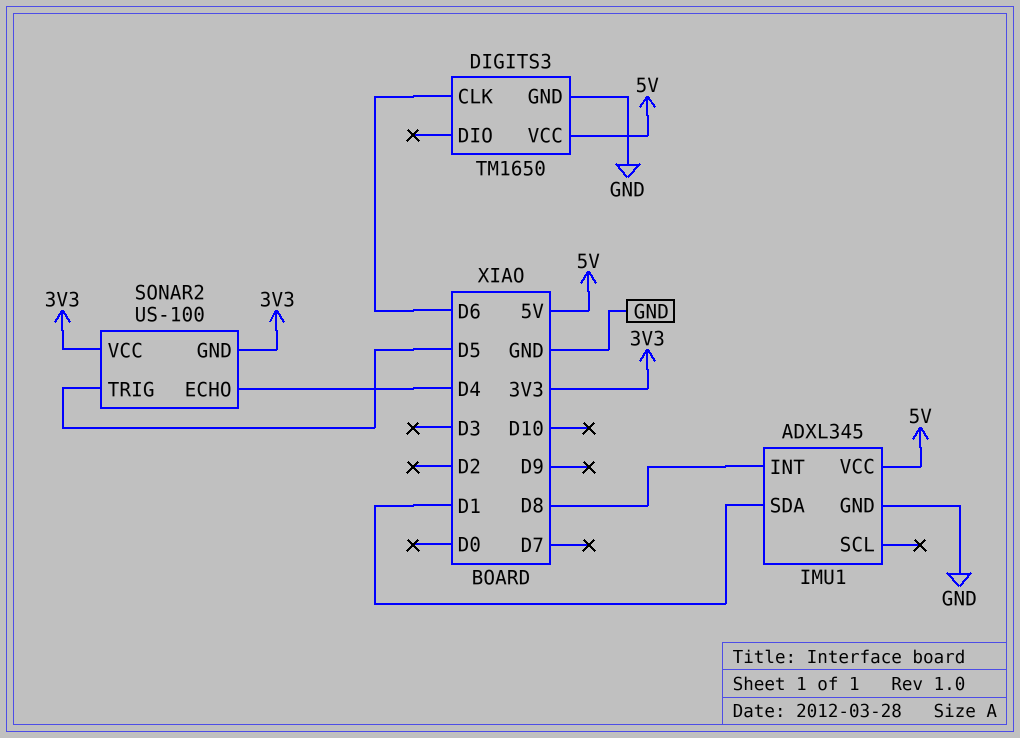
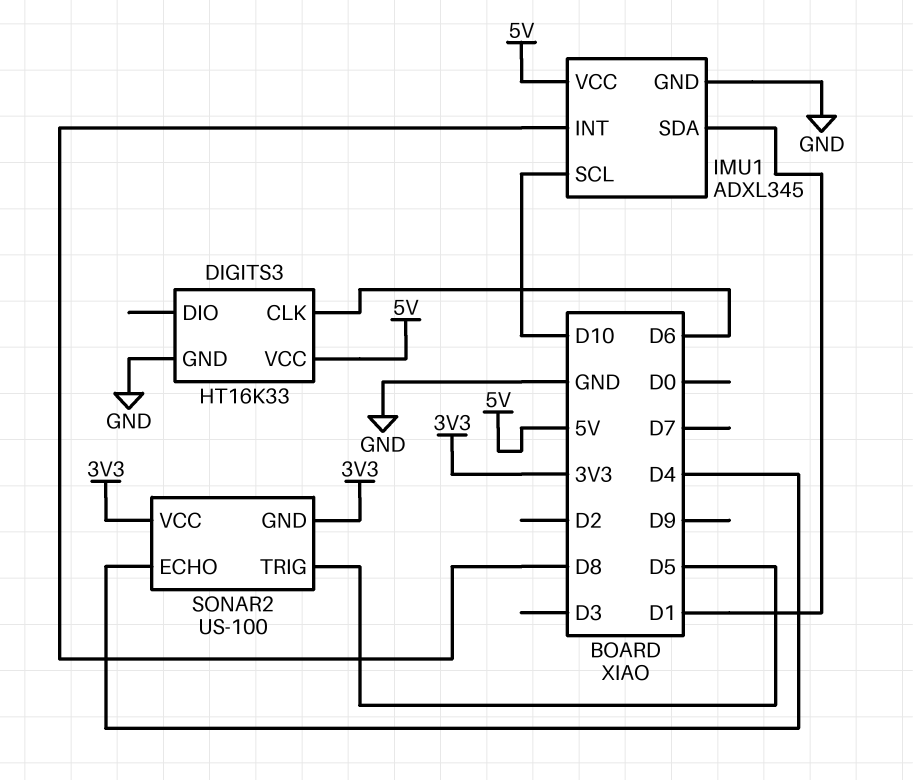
DIGITS3: TM1650 -> HT16K33
IMU1 pin SCL: none -> D10

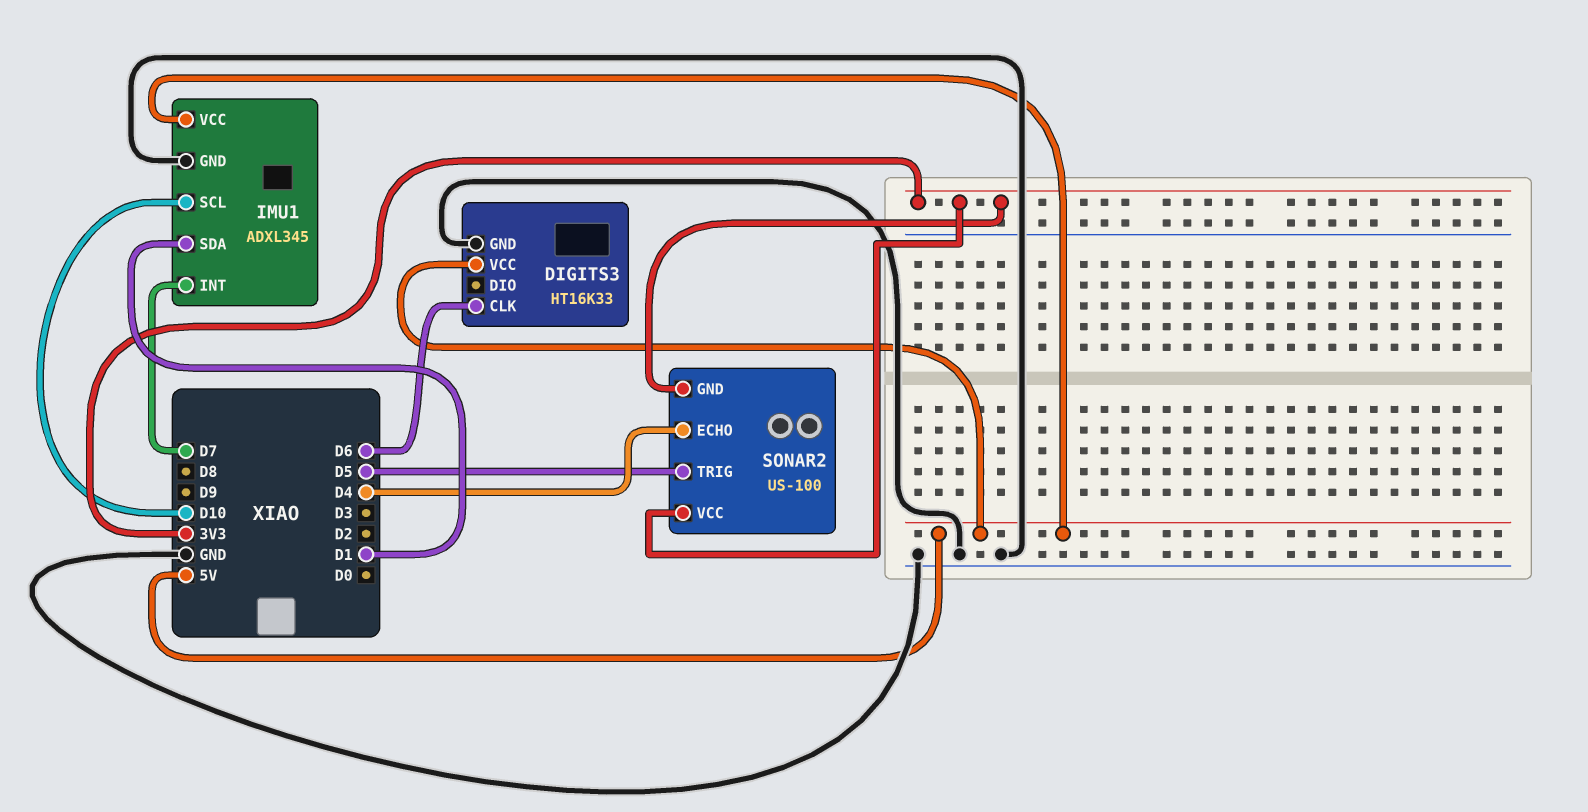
IMU1 pin INT: D8 -> D7

